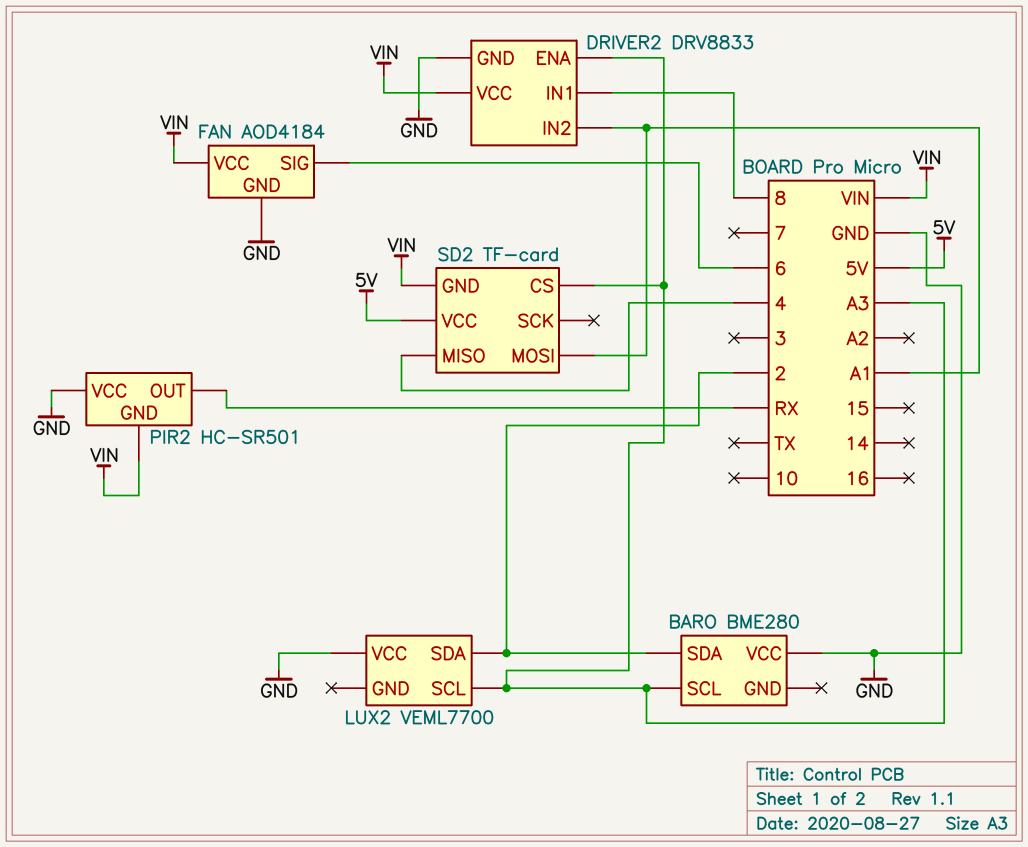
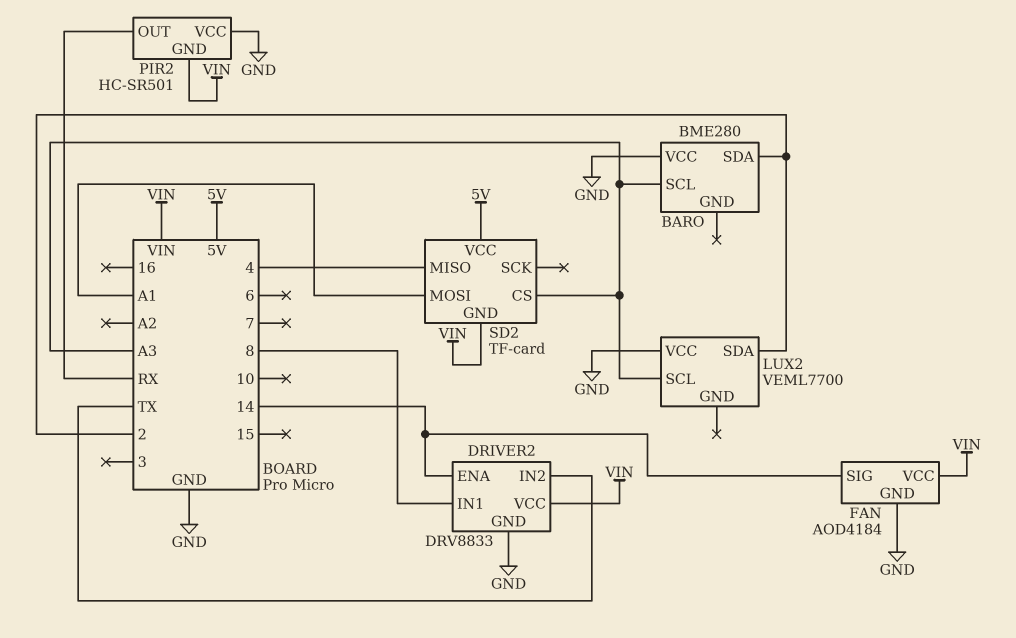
DRIVER2 pin ENA: A3 -> 14
DRIVER2 pin IN2: A1 -> TX
FAN pin SIG: 6 -> 14

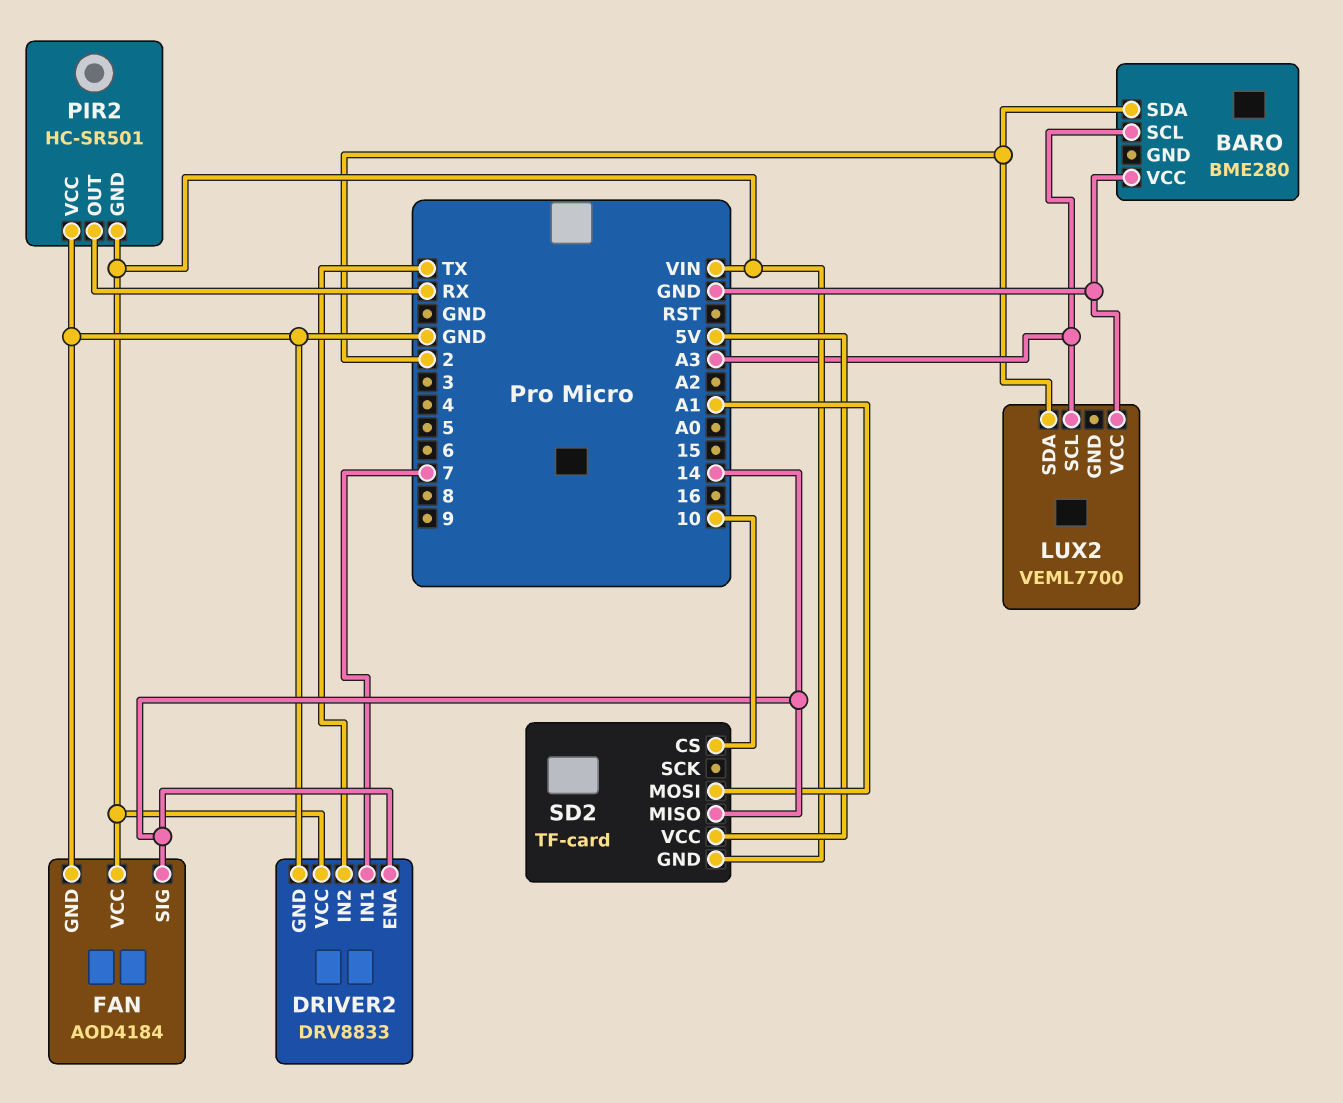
DRIVER2 pin IN1: 8 -> 7
SD2 pin CS: A3 -> 10
SD2 pin MISO: 4 -> 14

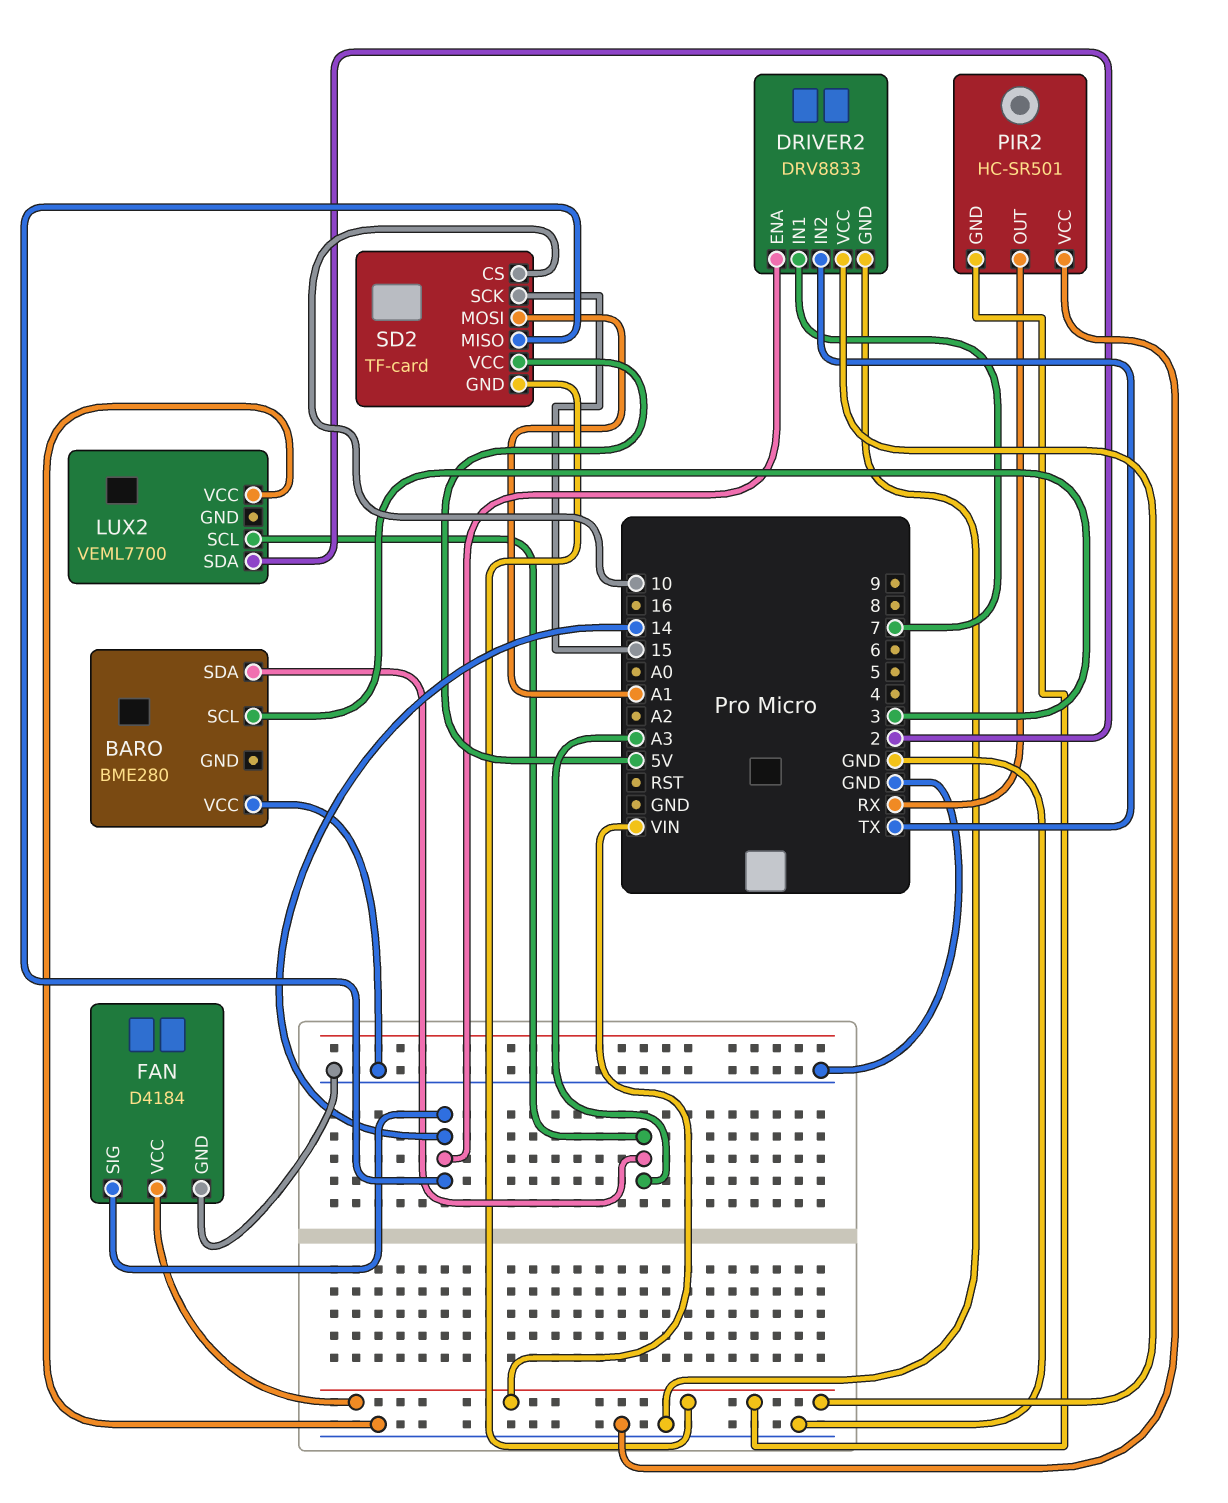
BARO pin SCL: A3 -> 3
BARO pin SDA: 2 -> A3
FAN: AOD4184 -> D4184
SD2 pin SCK: none -> 15

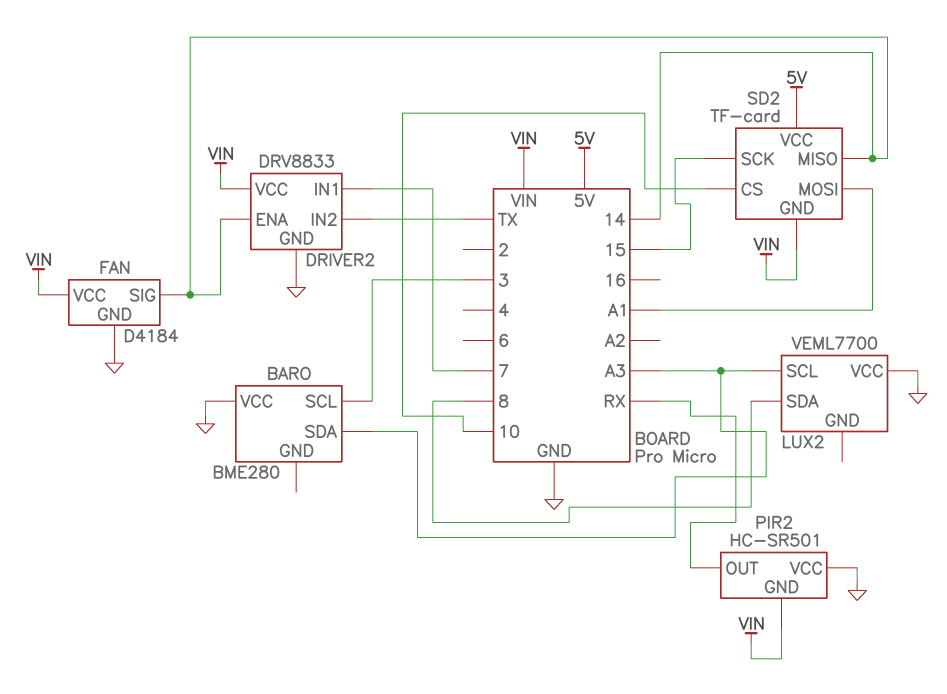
LUX2 pin SDA: 2 -> 8

